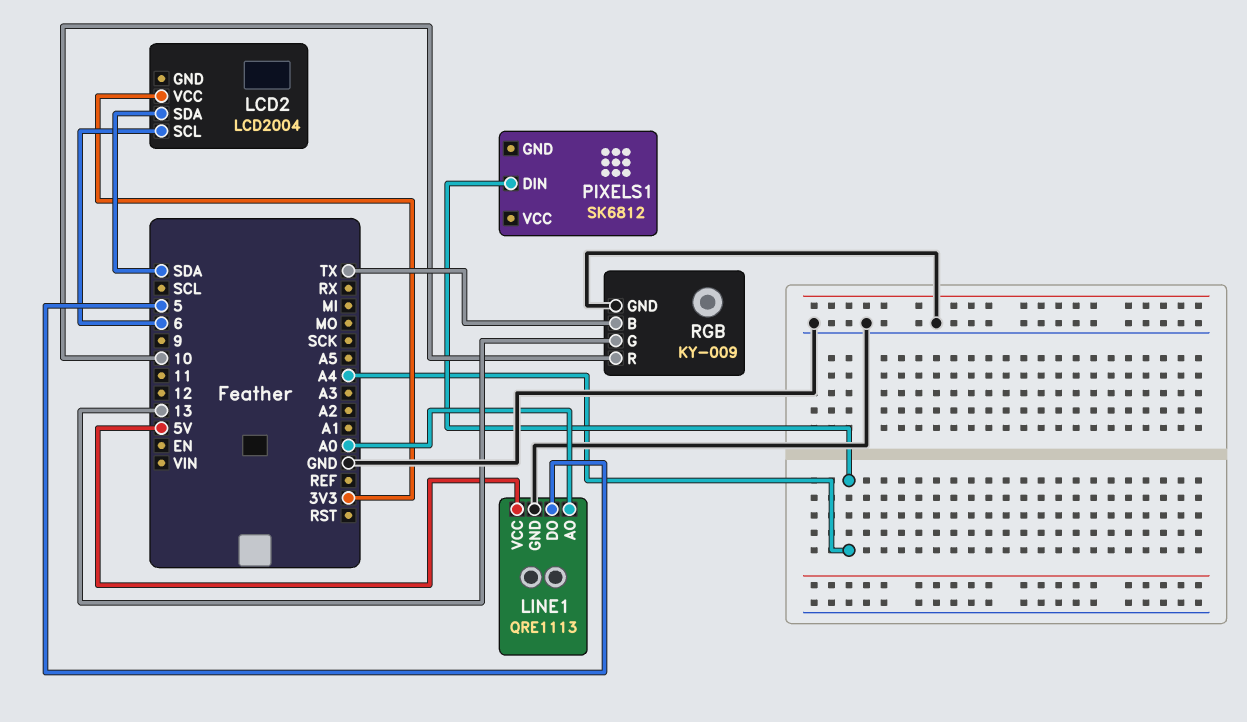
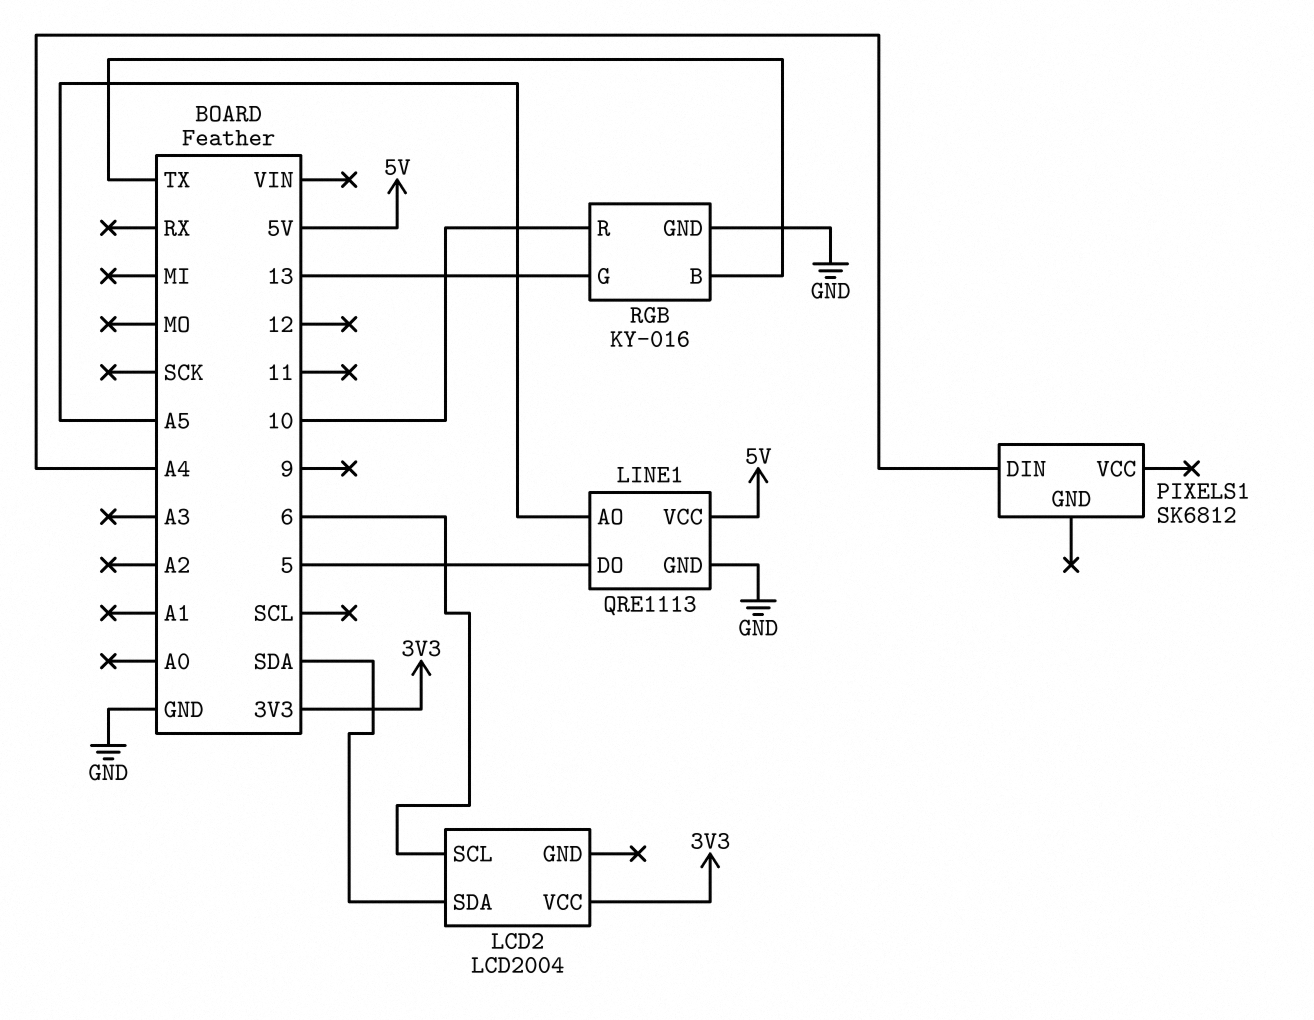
LINE1 pin AO: A0 -> A5
RGB: KY-009 -> KY-016

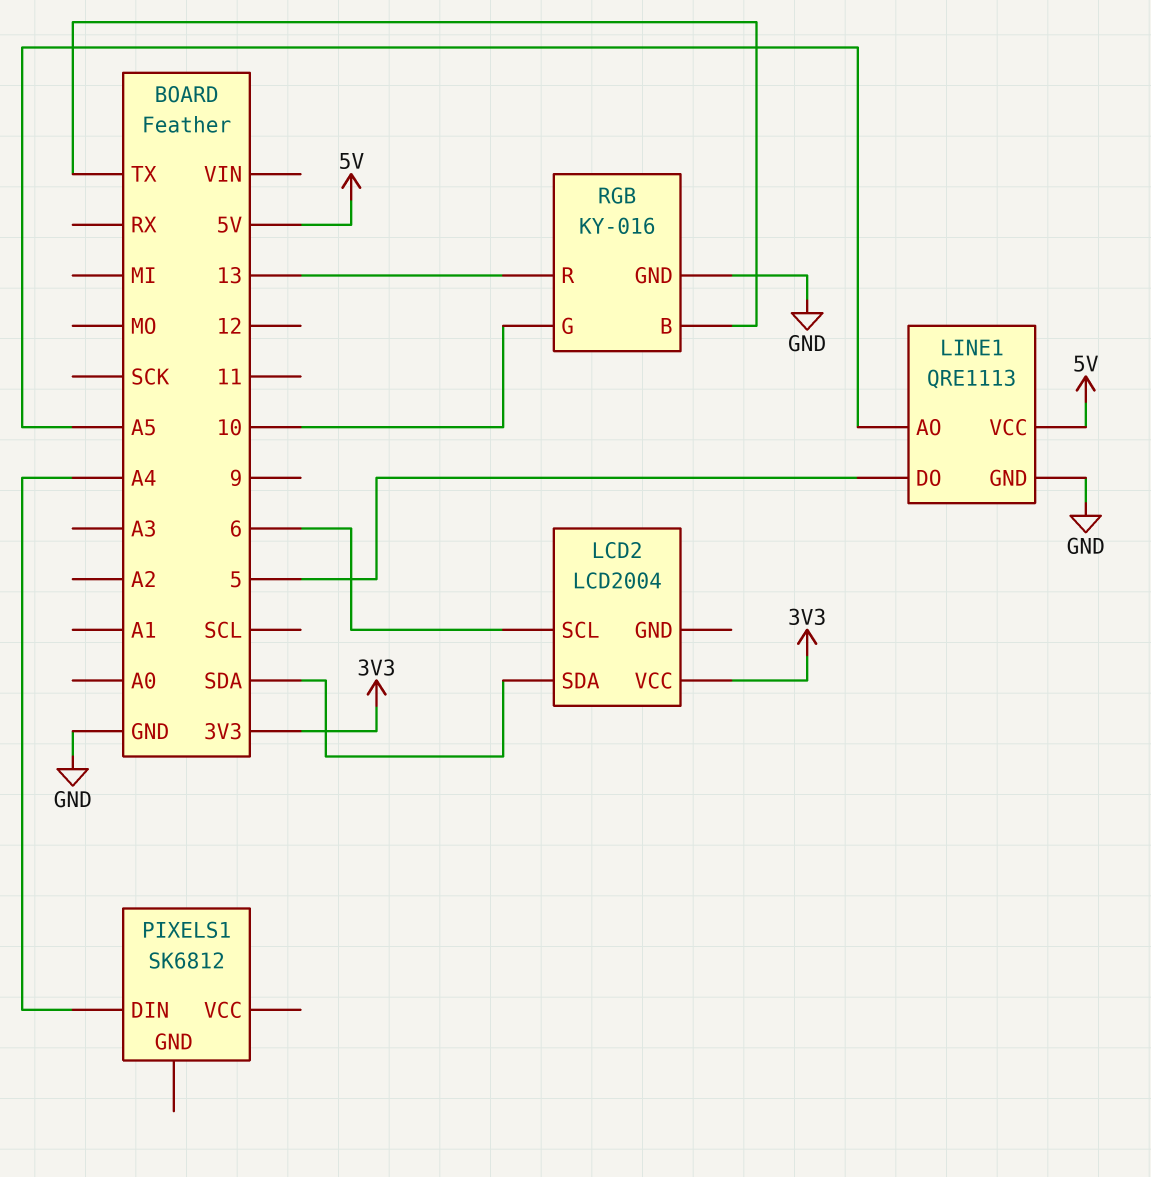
RGB pin G: 13 -> 10
RGB pin R: 10 -> 13

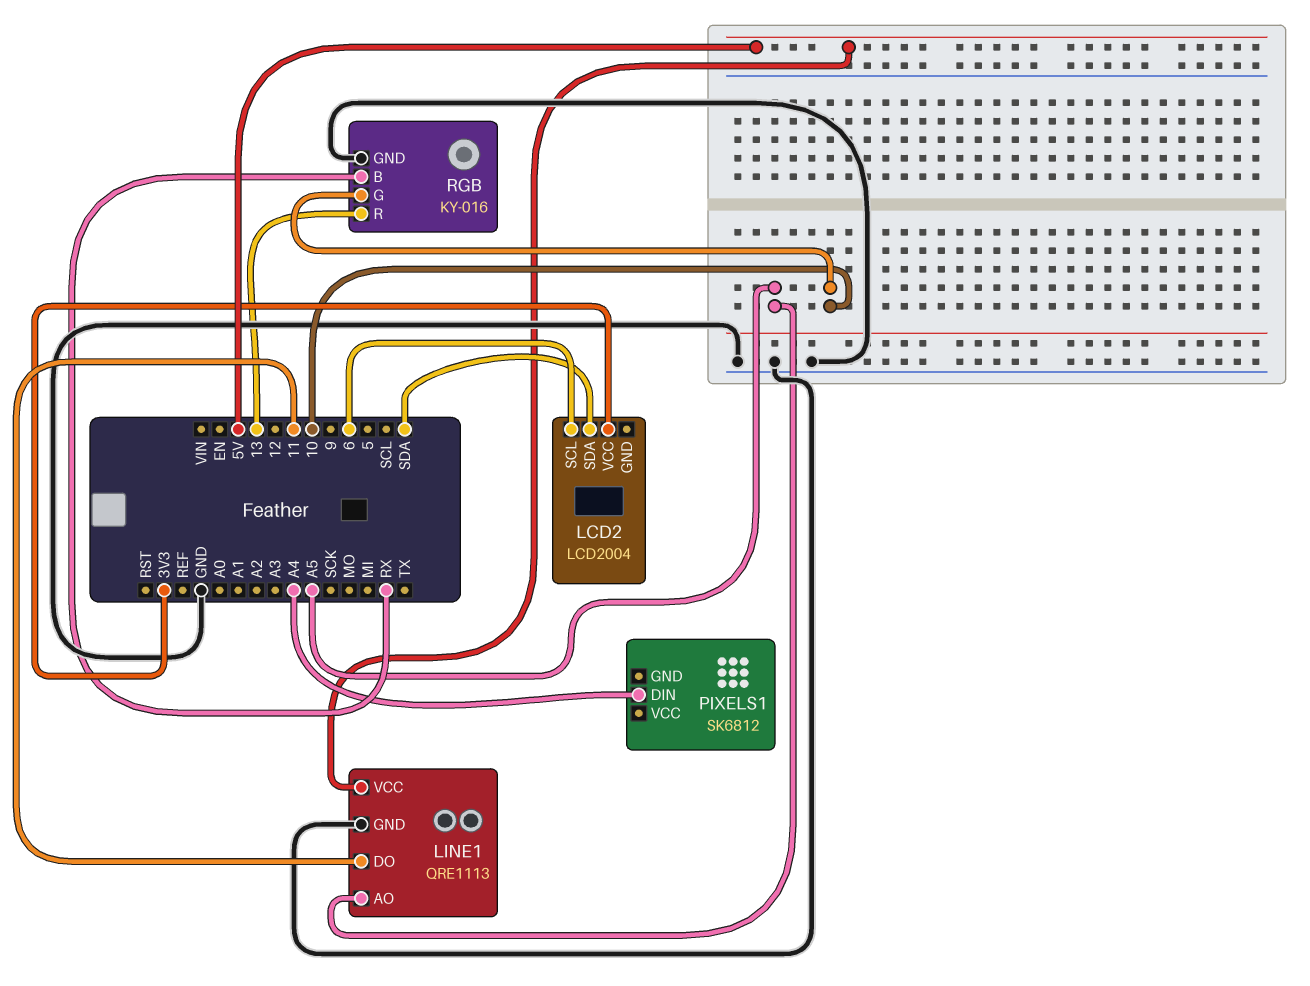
LINE1 pin DO: 5 -> 11
RGB pin B: TX -> RX

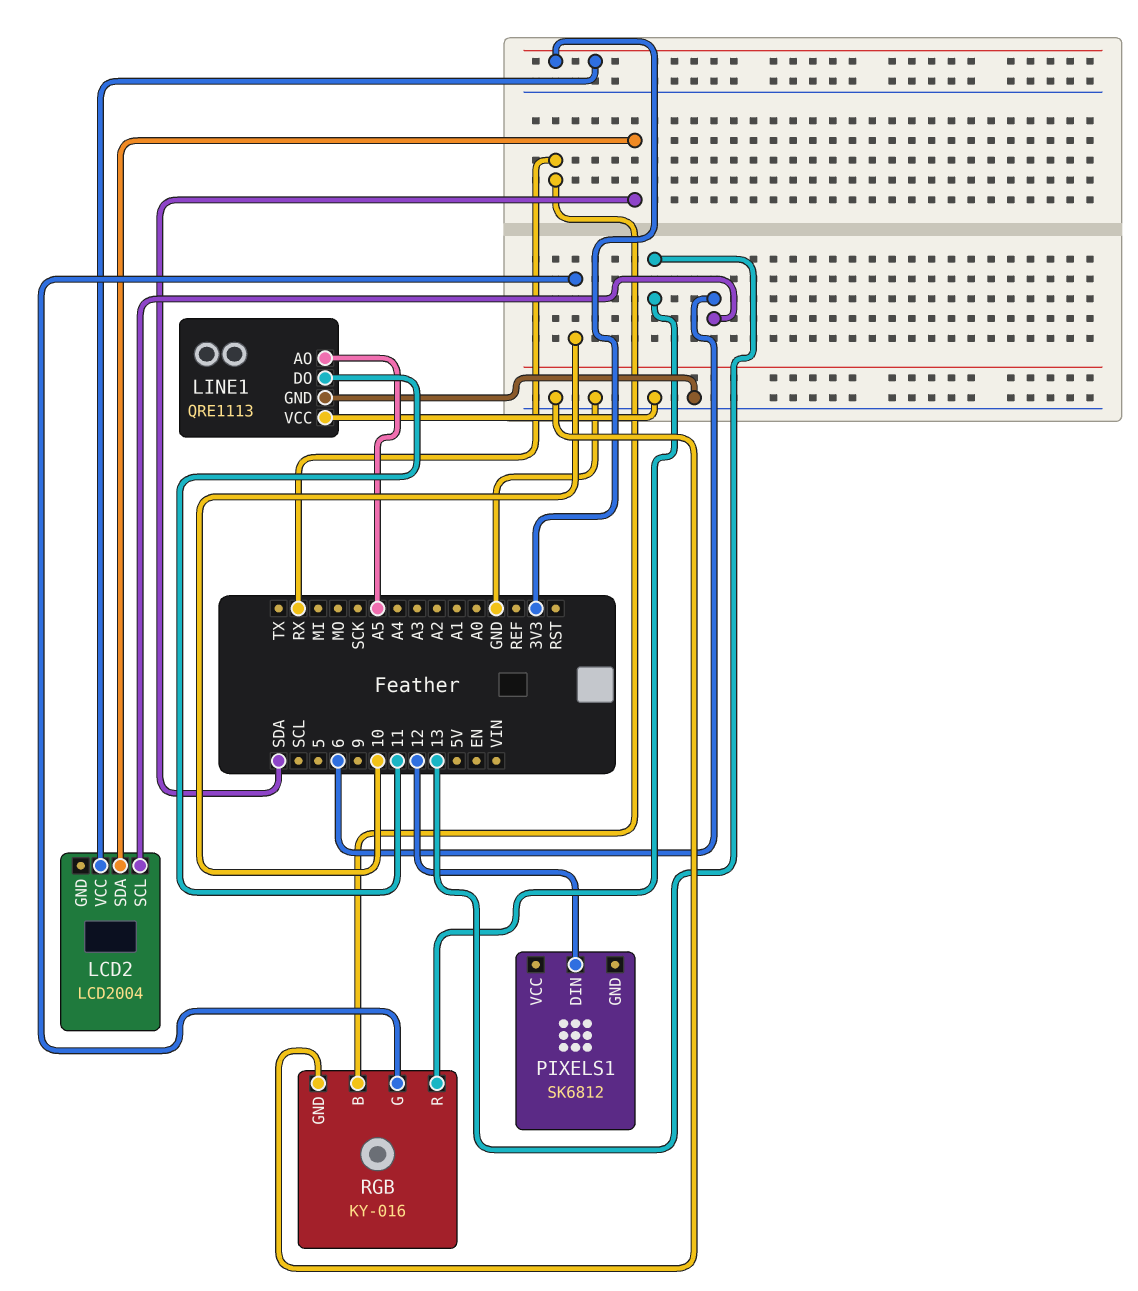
LINE1 pin VCC: 5V -> GND
PIXELS1 pin DIN: A4 -> 12

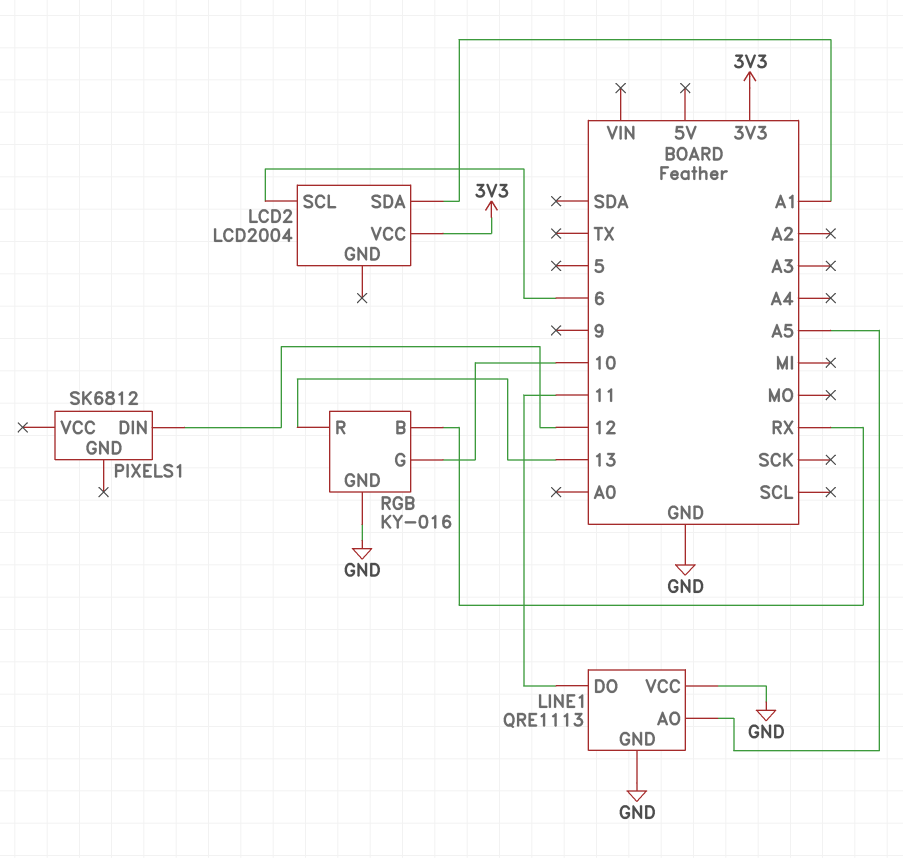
LCD2 pin SDA: SDA -> A1

